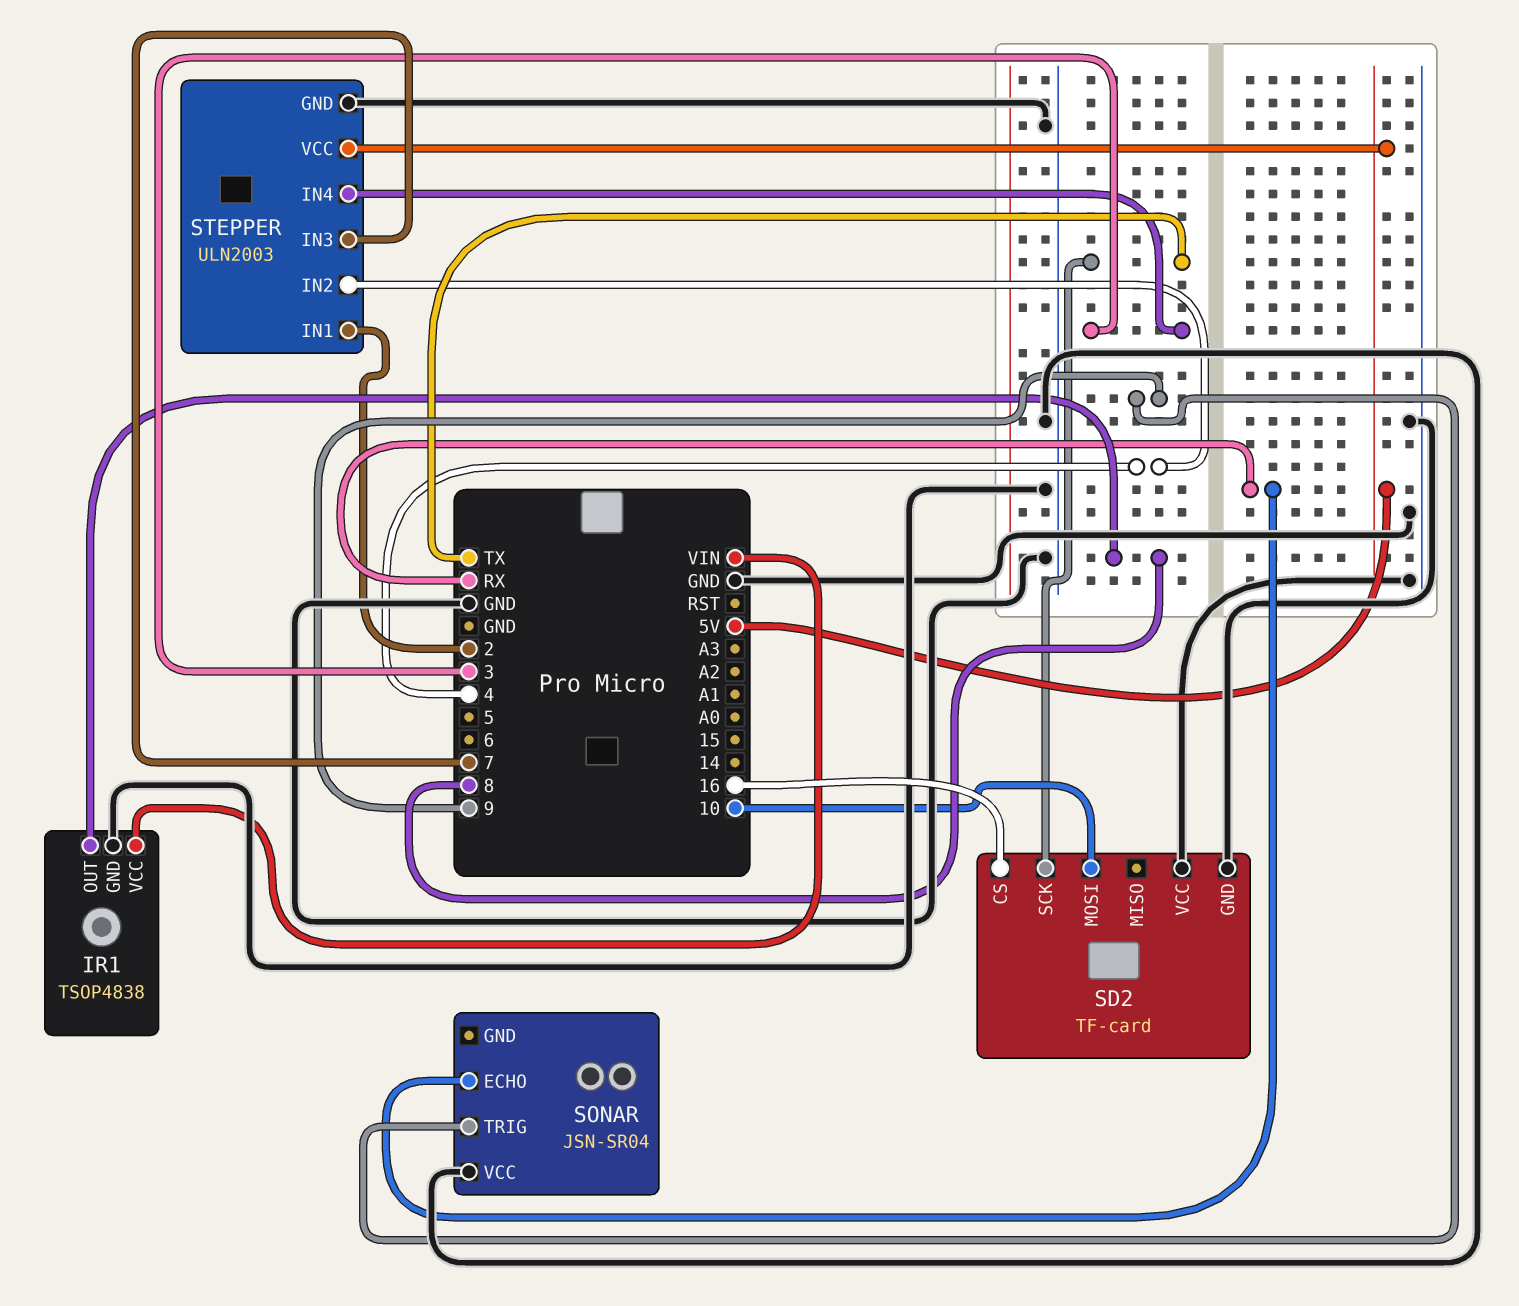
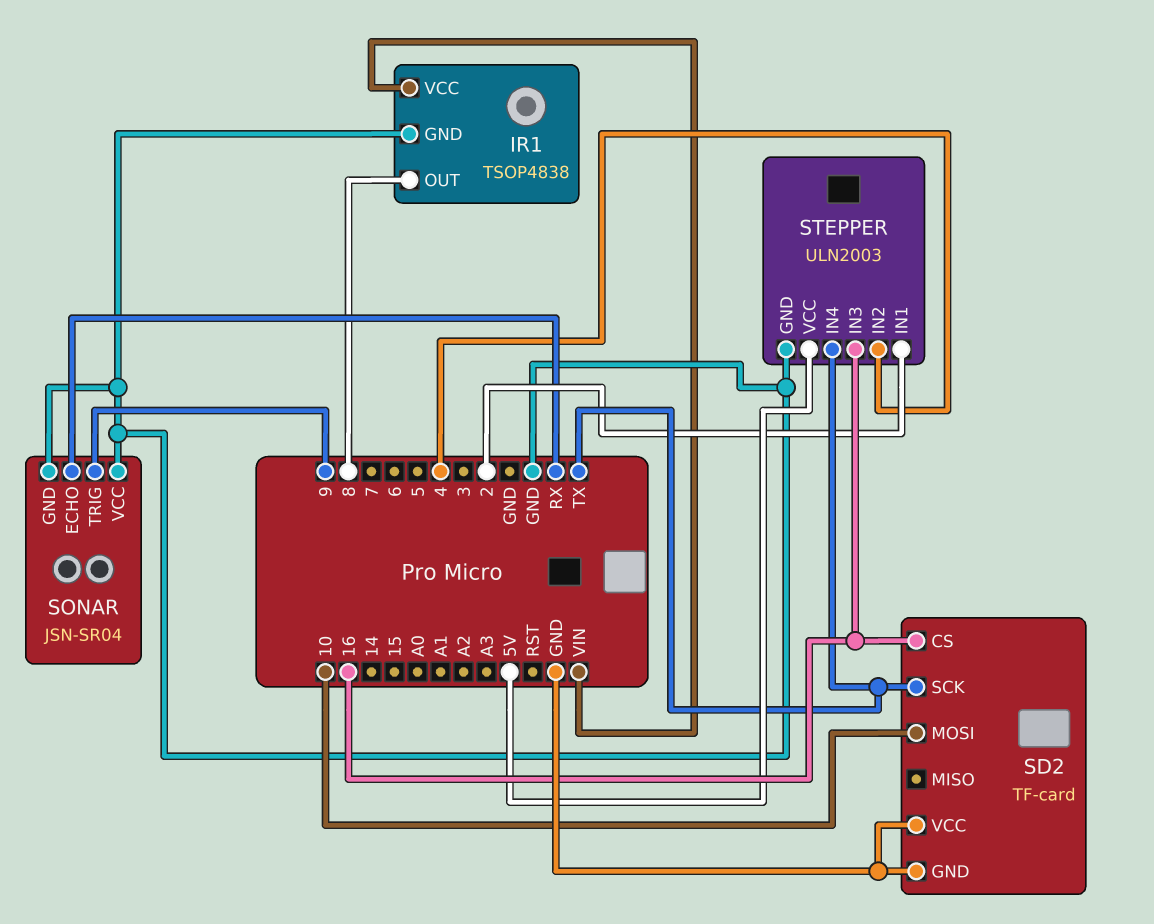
SONAR pin GND: none -> GND
STEPPER pin IN3: 7 -> 16
STEPPER pin IN4: 3 -> TX

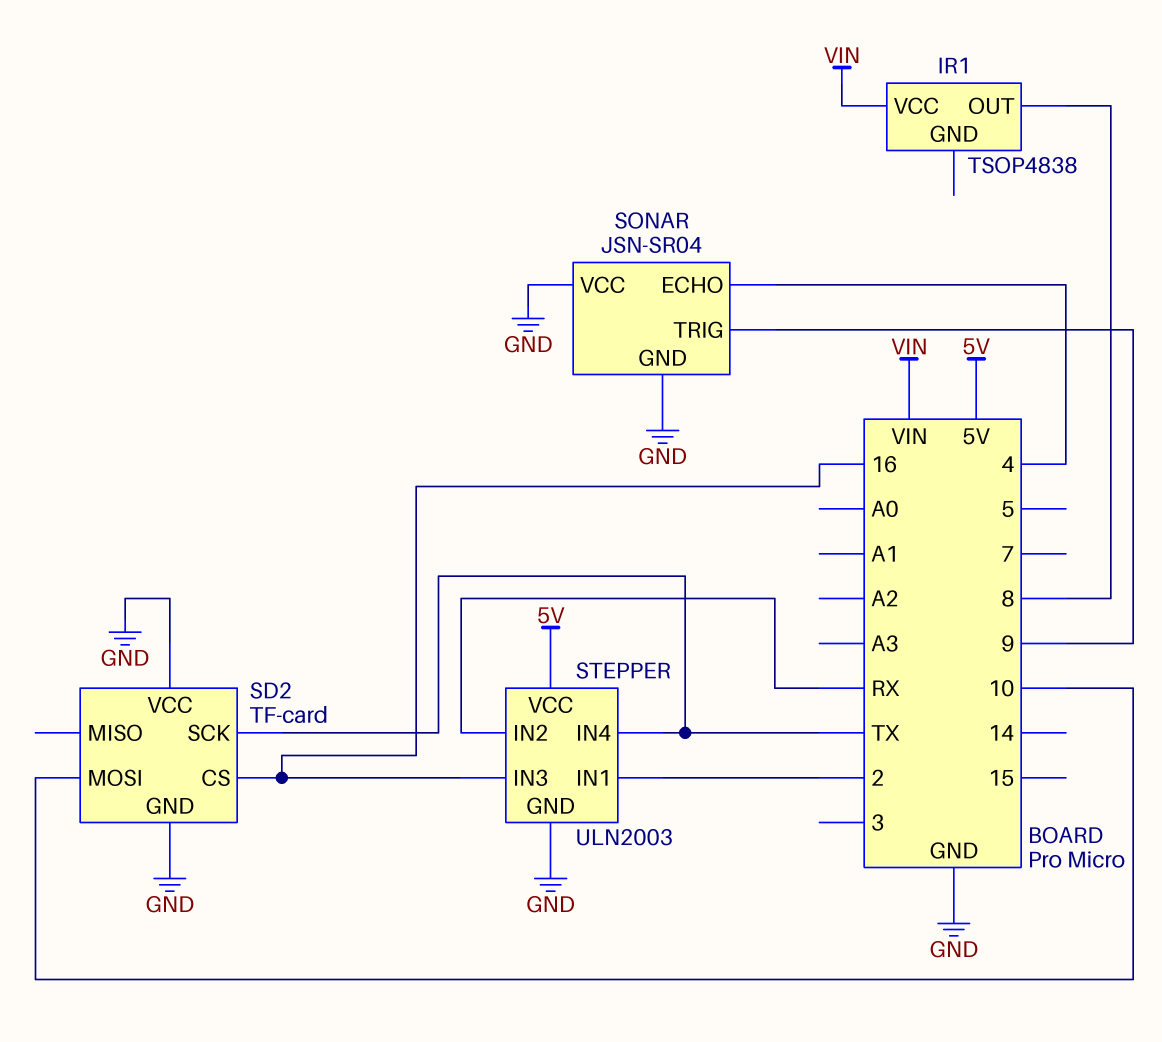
IR1 pin GND: GND -> none
SONAR pin ECHO: RX -> 4
STEPPER pin IN2: 4 -> RX

